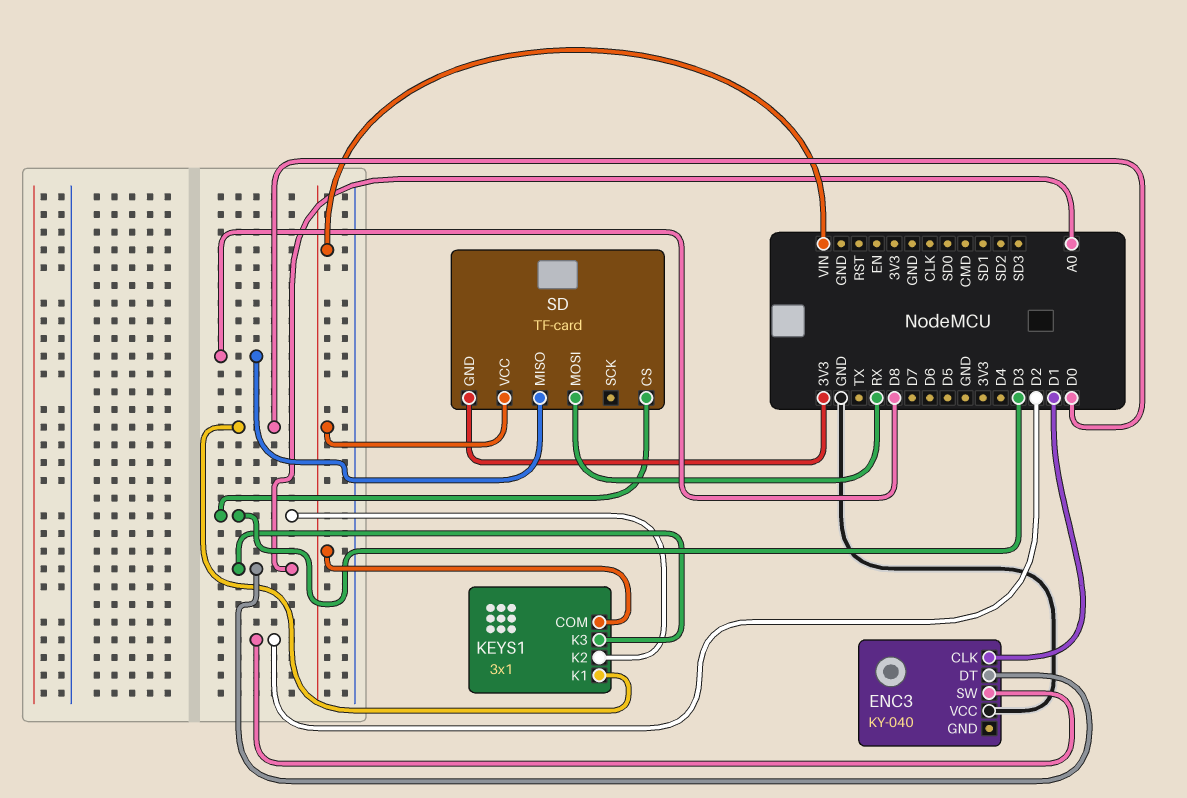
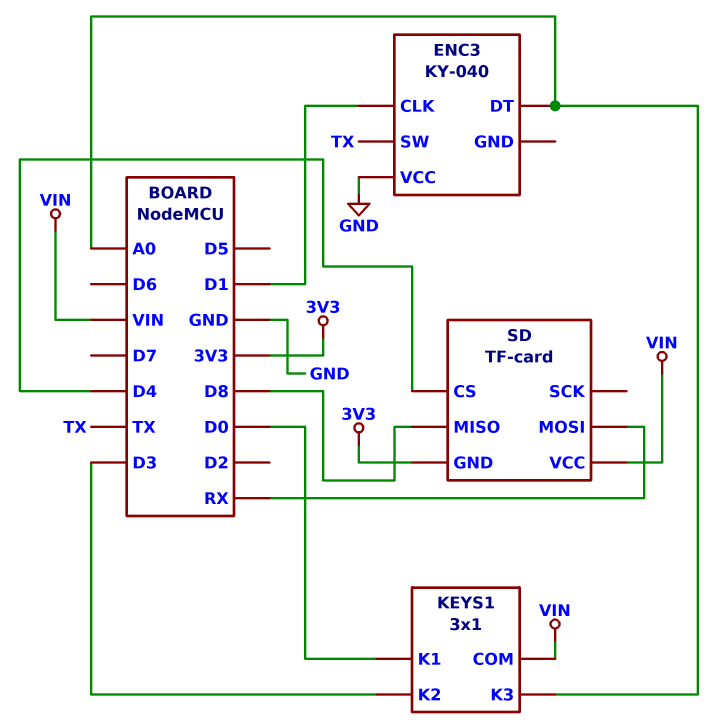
ENC3 pin SW: D2 -> TX
SD pin CS: D3 -> D4

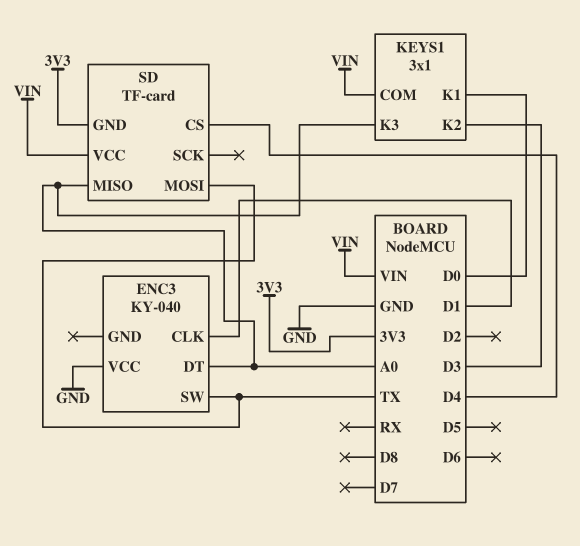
SD pin MISO: D8 -> A0
SD pin MOSI: RX -> TX

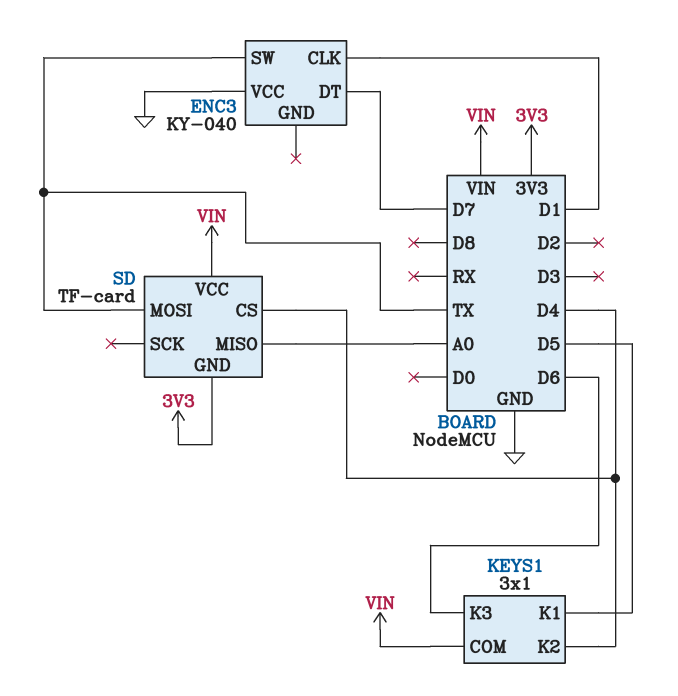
ENC3 pin DT: A0 -> D7
KEYS1 pin K1: D0 -> D5
KEYS1 pin K2: D3 -> D4
KEYS1 pin K3: A0 -> D6

